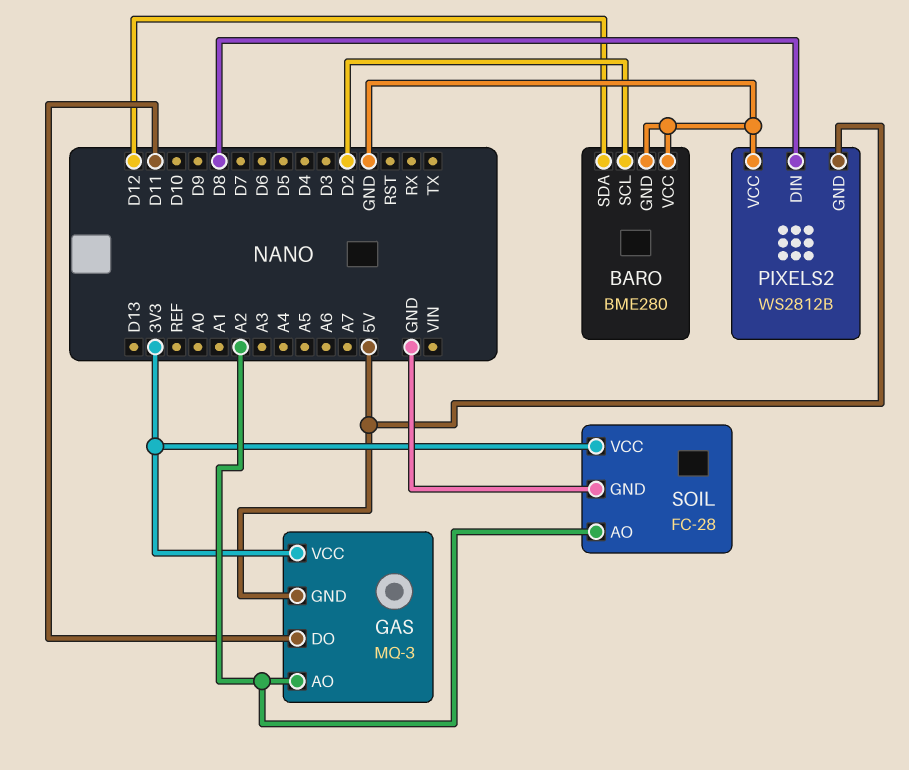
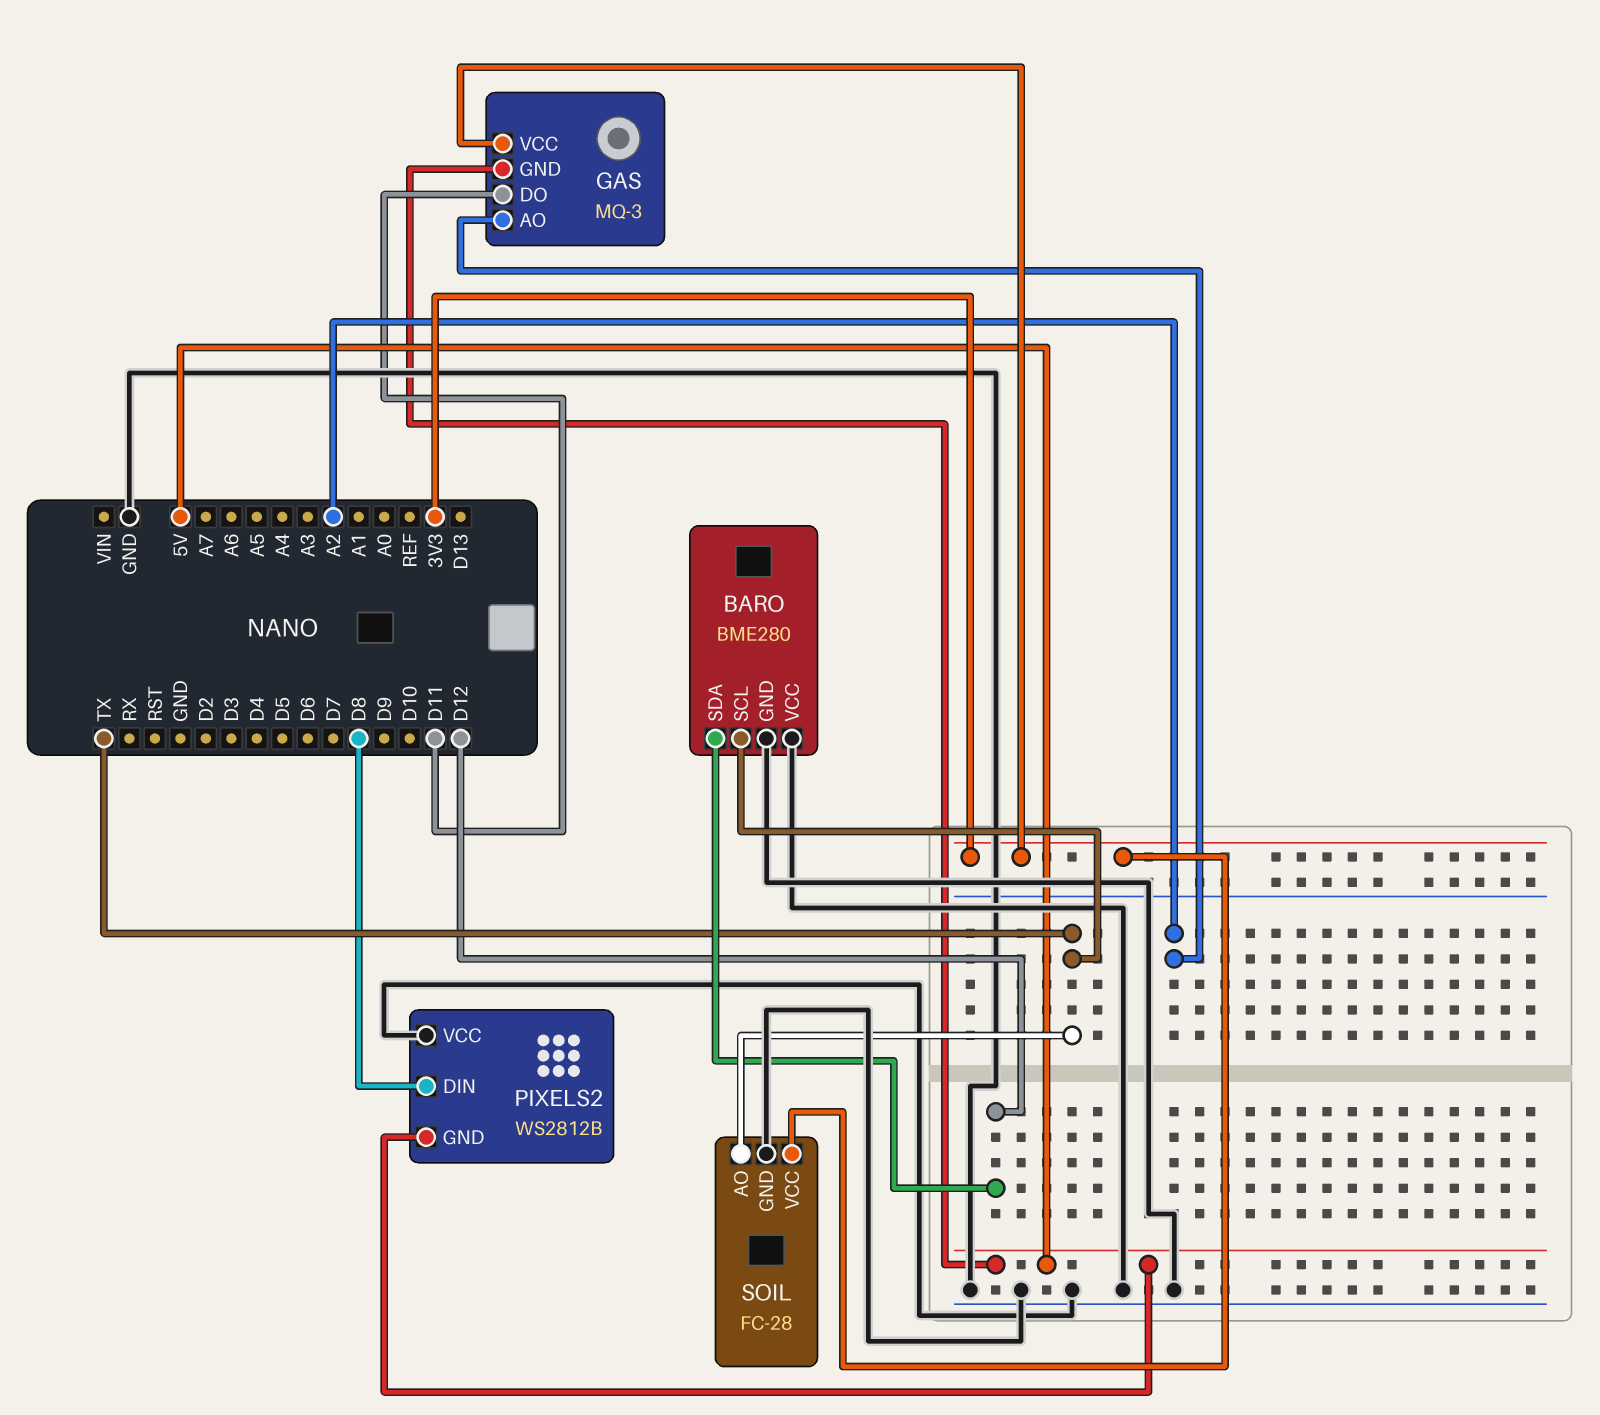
BARO pin SCL: D2 -> TX
SOIL pin AO: A2 -> TX

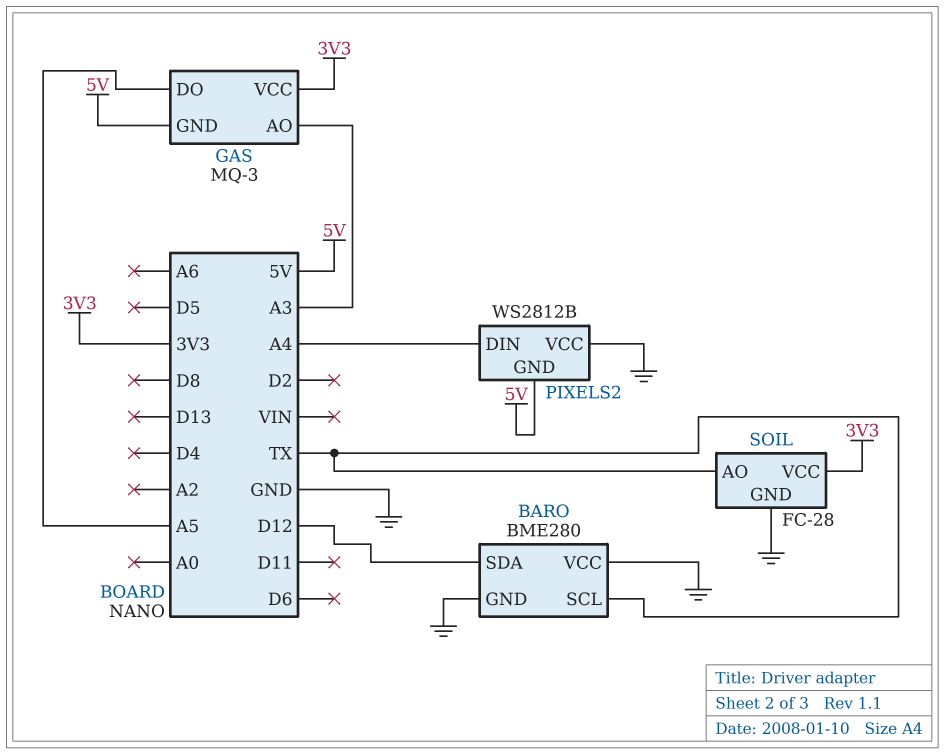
GAS pin AO: A2 -> A3
GAS pin DO: D11 -> A5
PIXELS2 pin DIN: D8 -> A4

